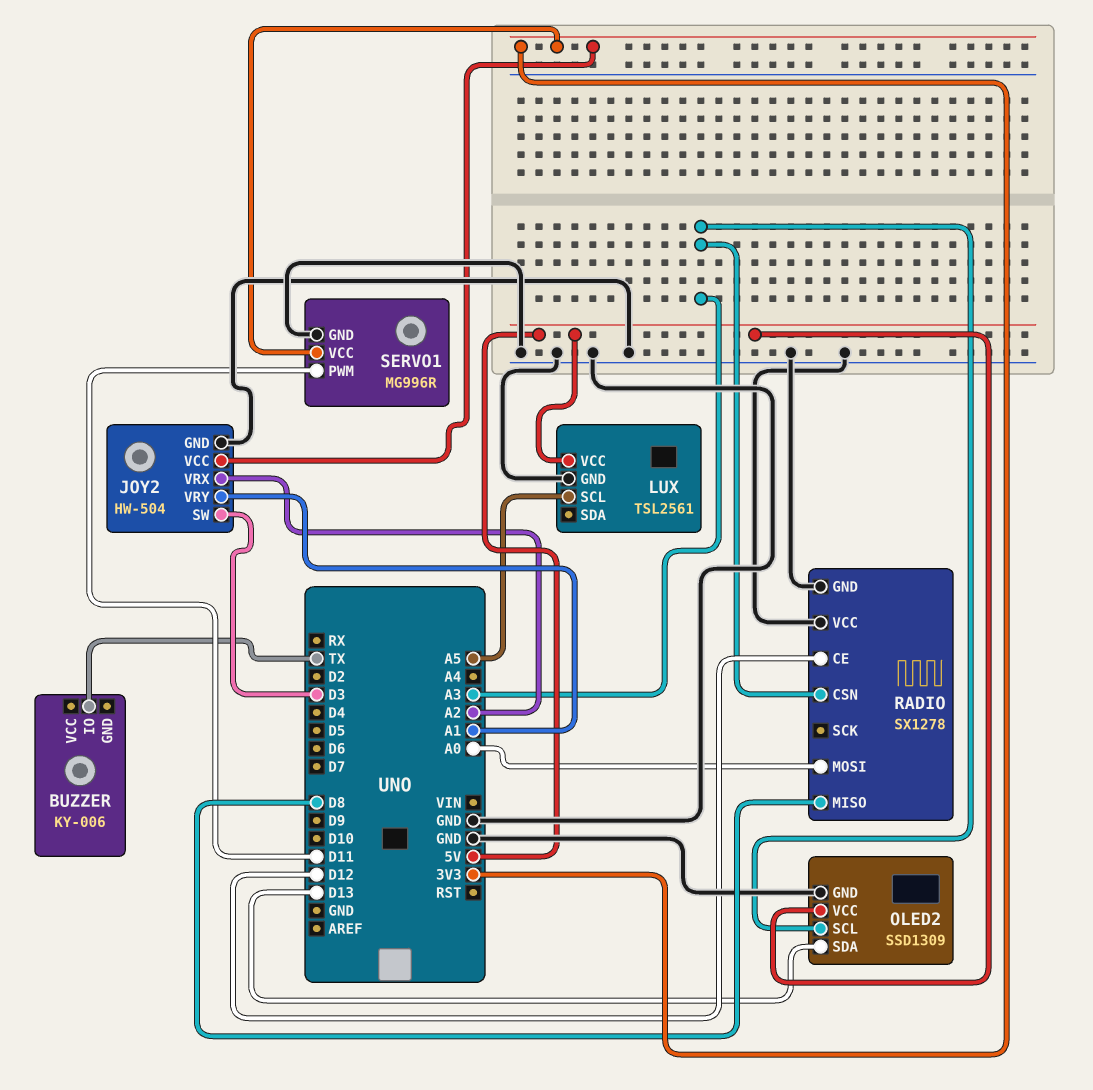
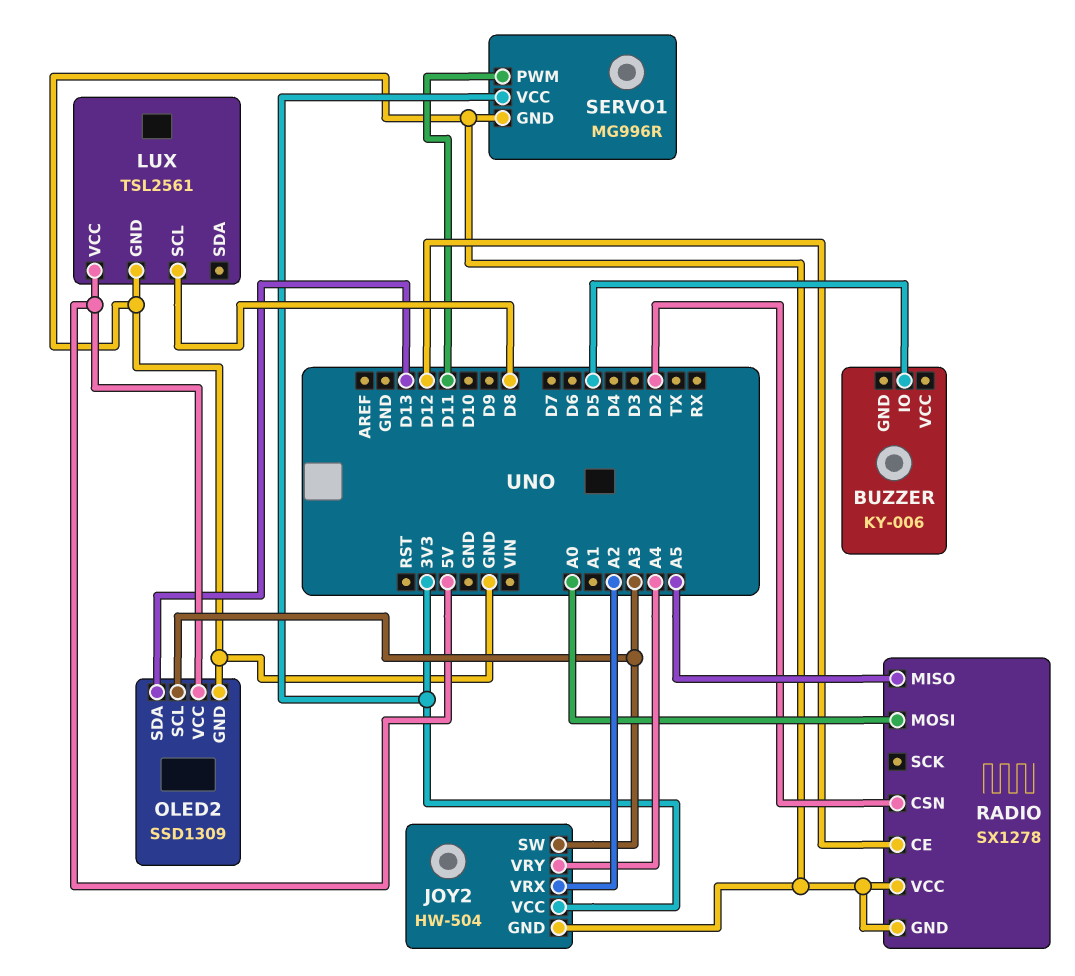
BUZZER pin IO: TX -> D5
JOY2 pin SW: D3 -> A3
JOY2 pin VRY: A1 -> A4
LUX pin SCL: A5 -> D8
RADIO pin CSN: A3 -> D2
RADIO pin MISO: D8 -> A5

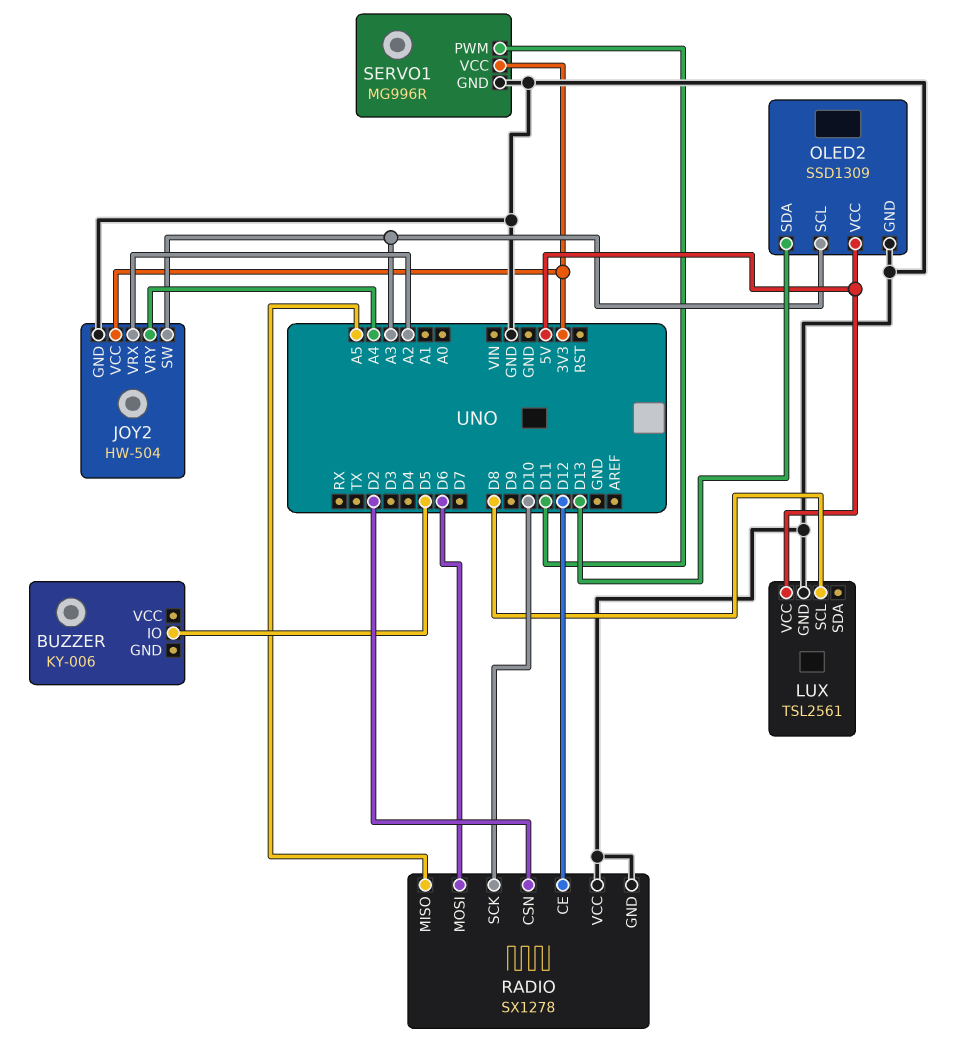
RADIO pin MOSI: A0 -> D6
RADIO pin SCK: none -> D10

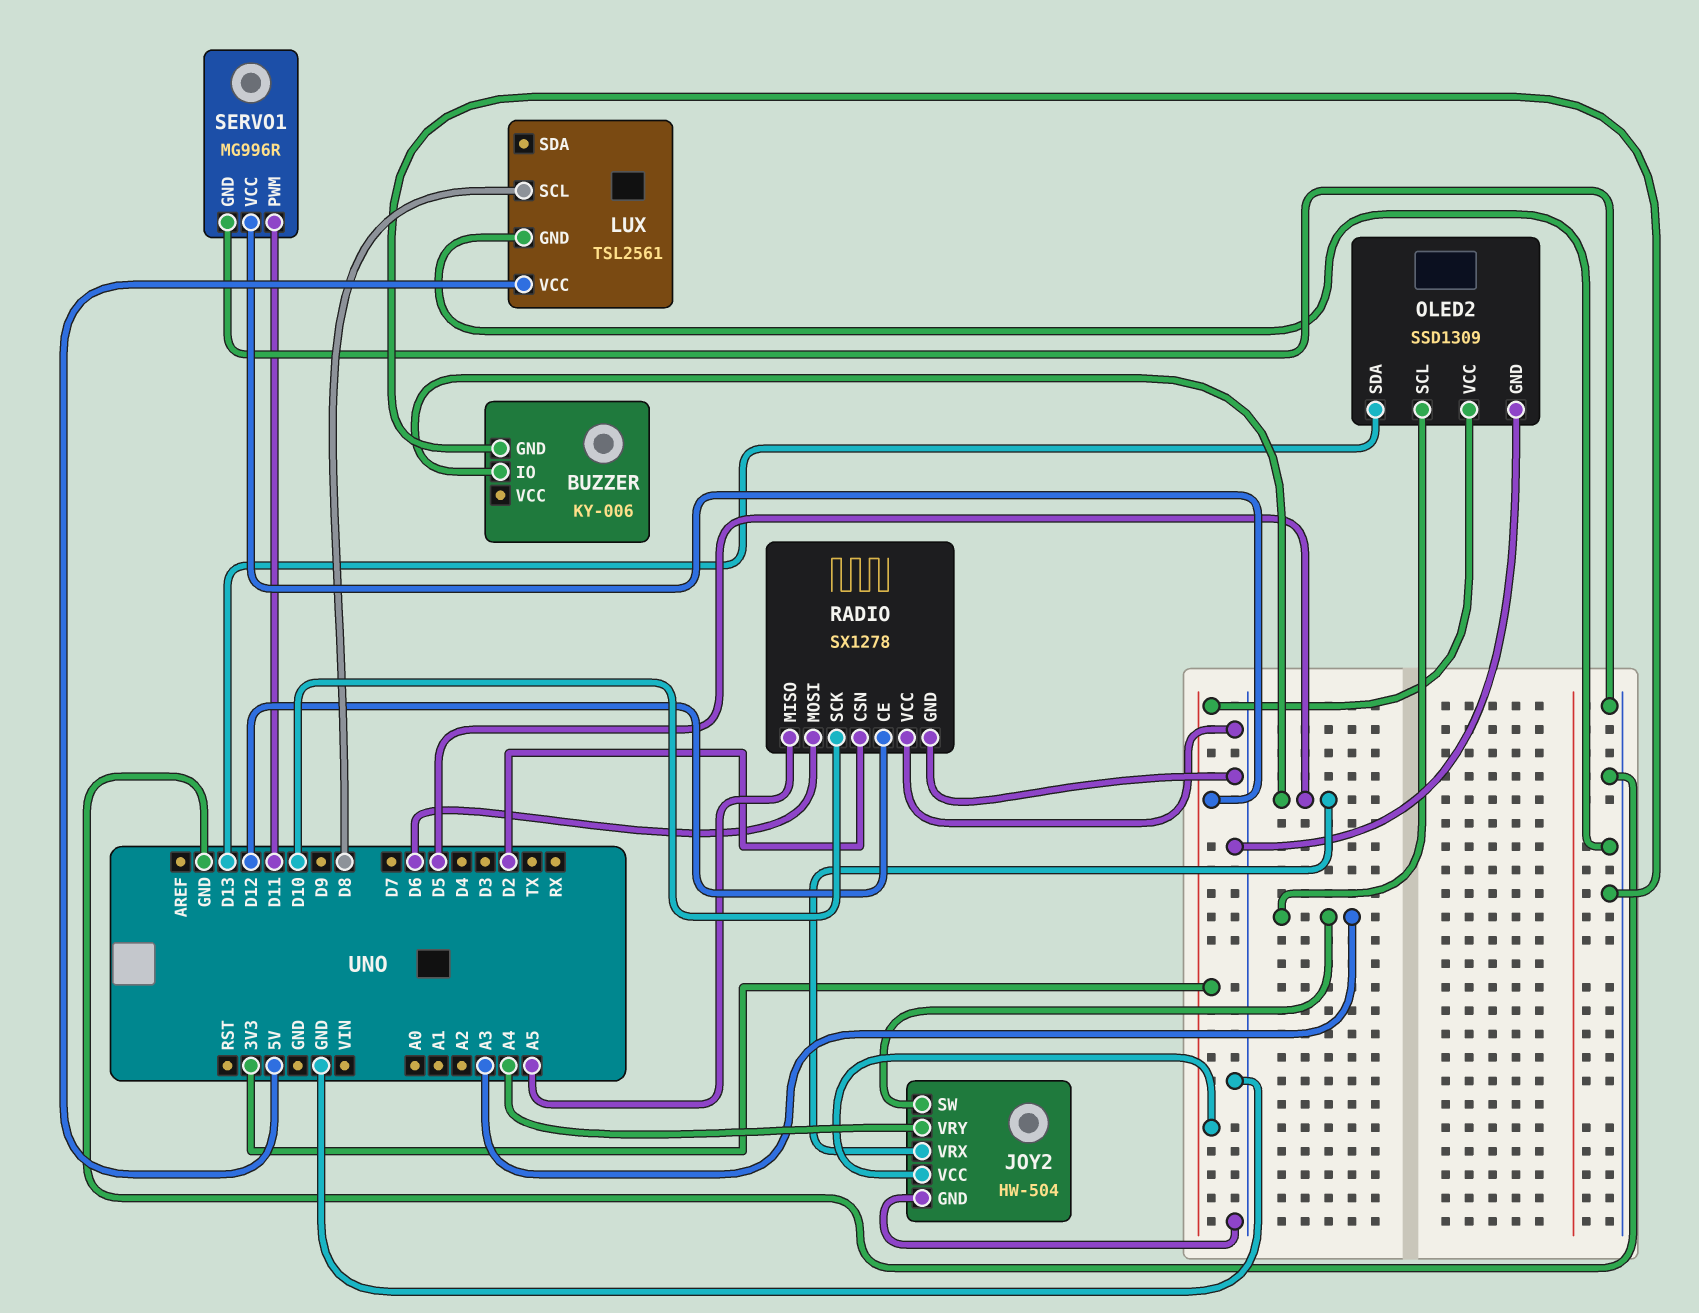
BUZZER pin GND: none -> GND
JOY2 pin VRX: A2 -> D5
OLED2 pin VCC: 5V -> 3V3

